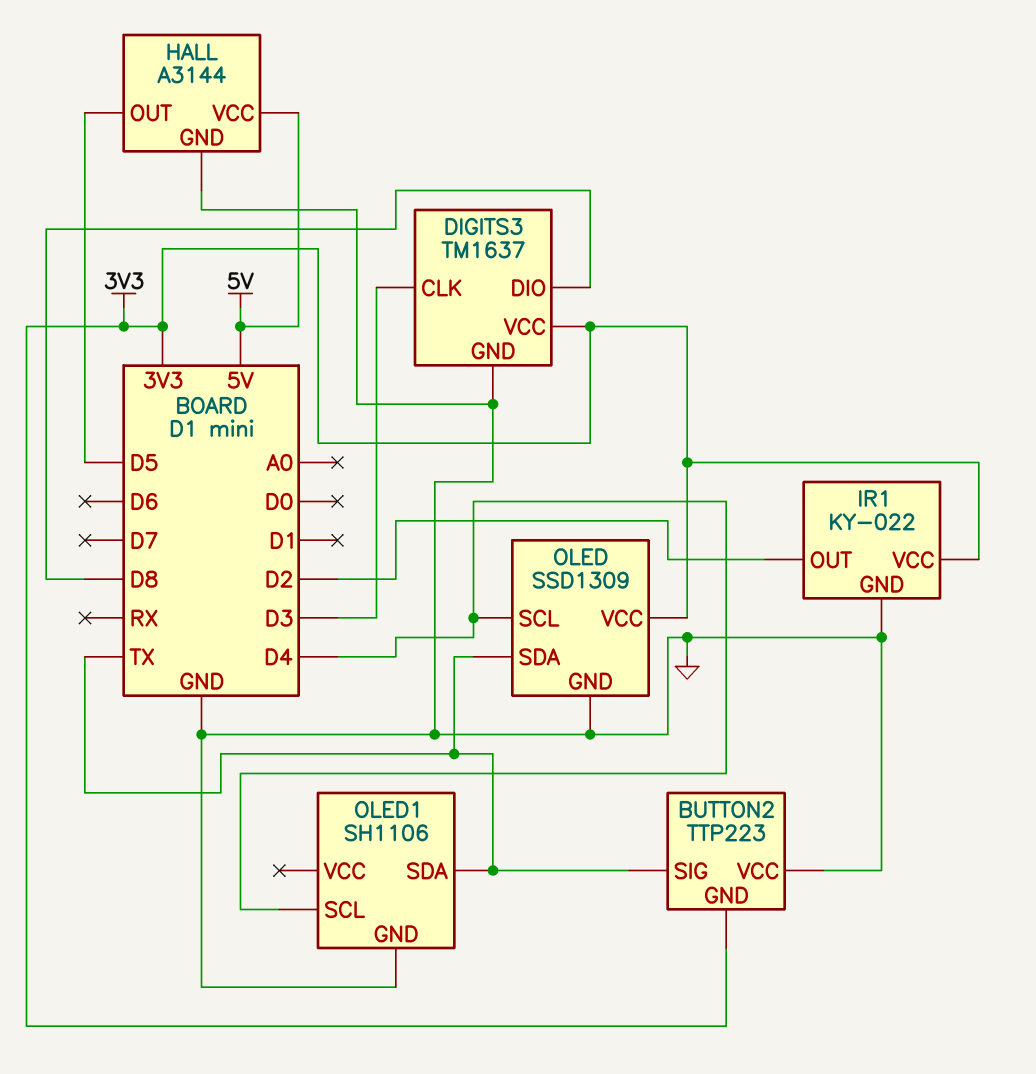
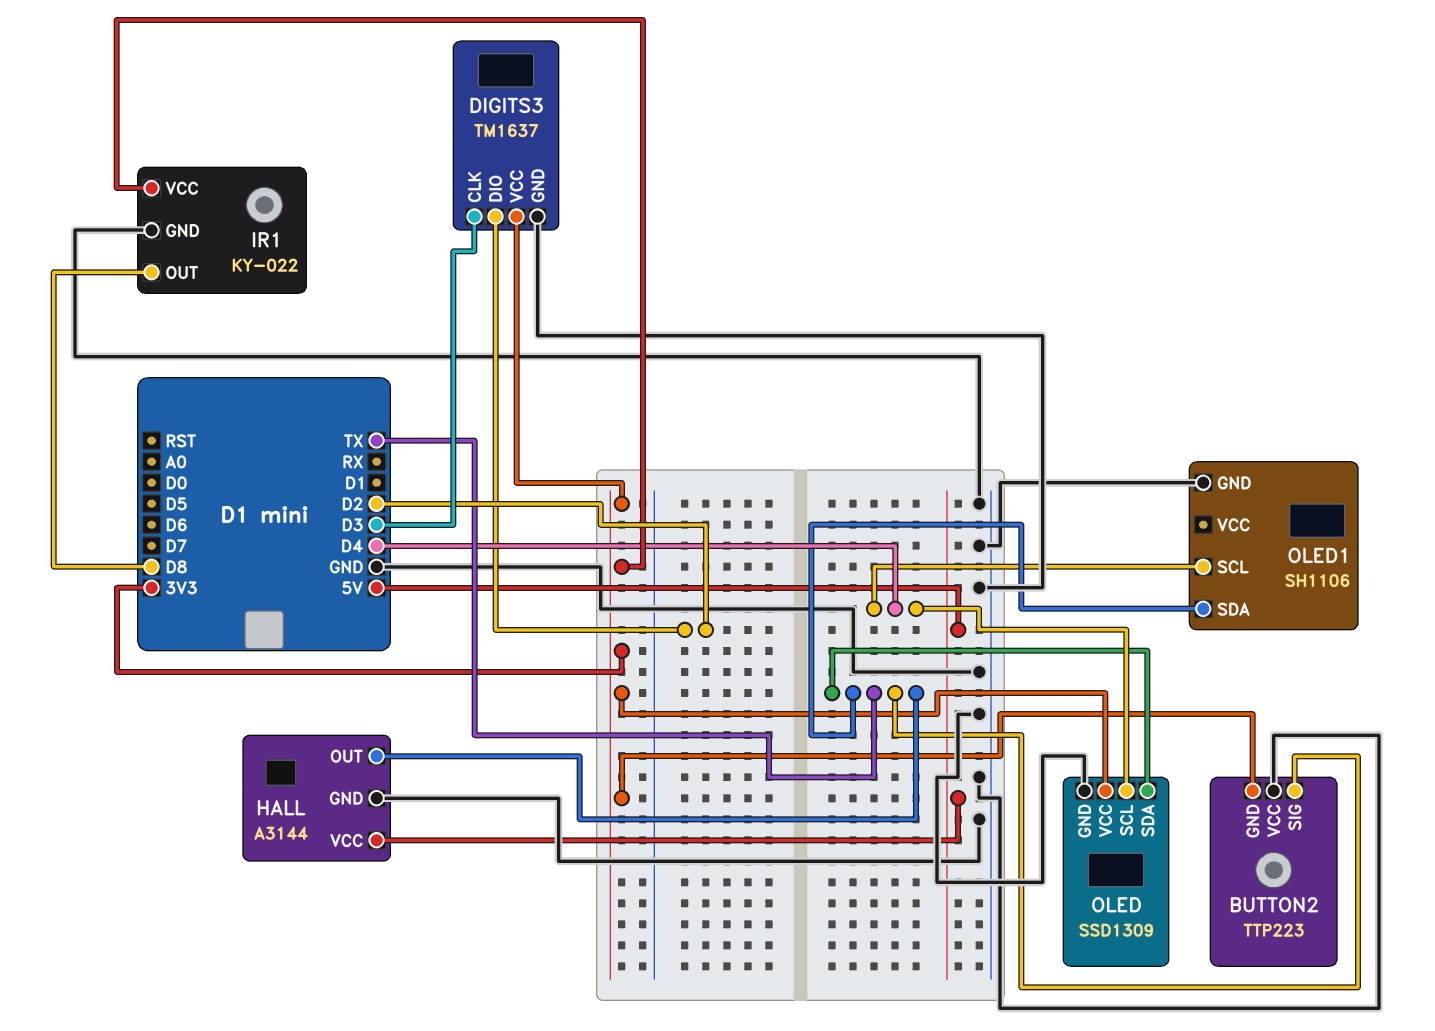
DIGITS3 pin DIO: D8 -> D2
HALL pin OUT: D5 -> TX
IR1 pin OUT: D2 -> D8

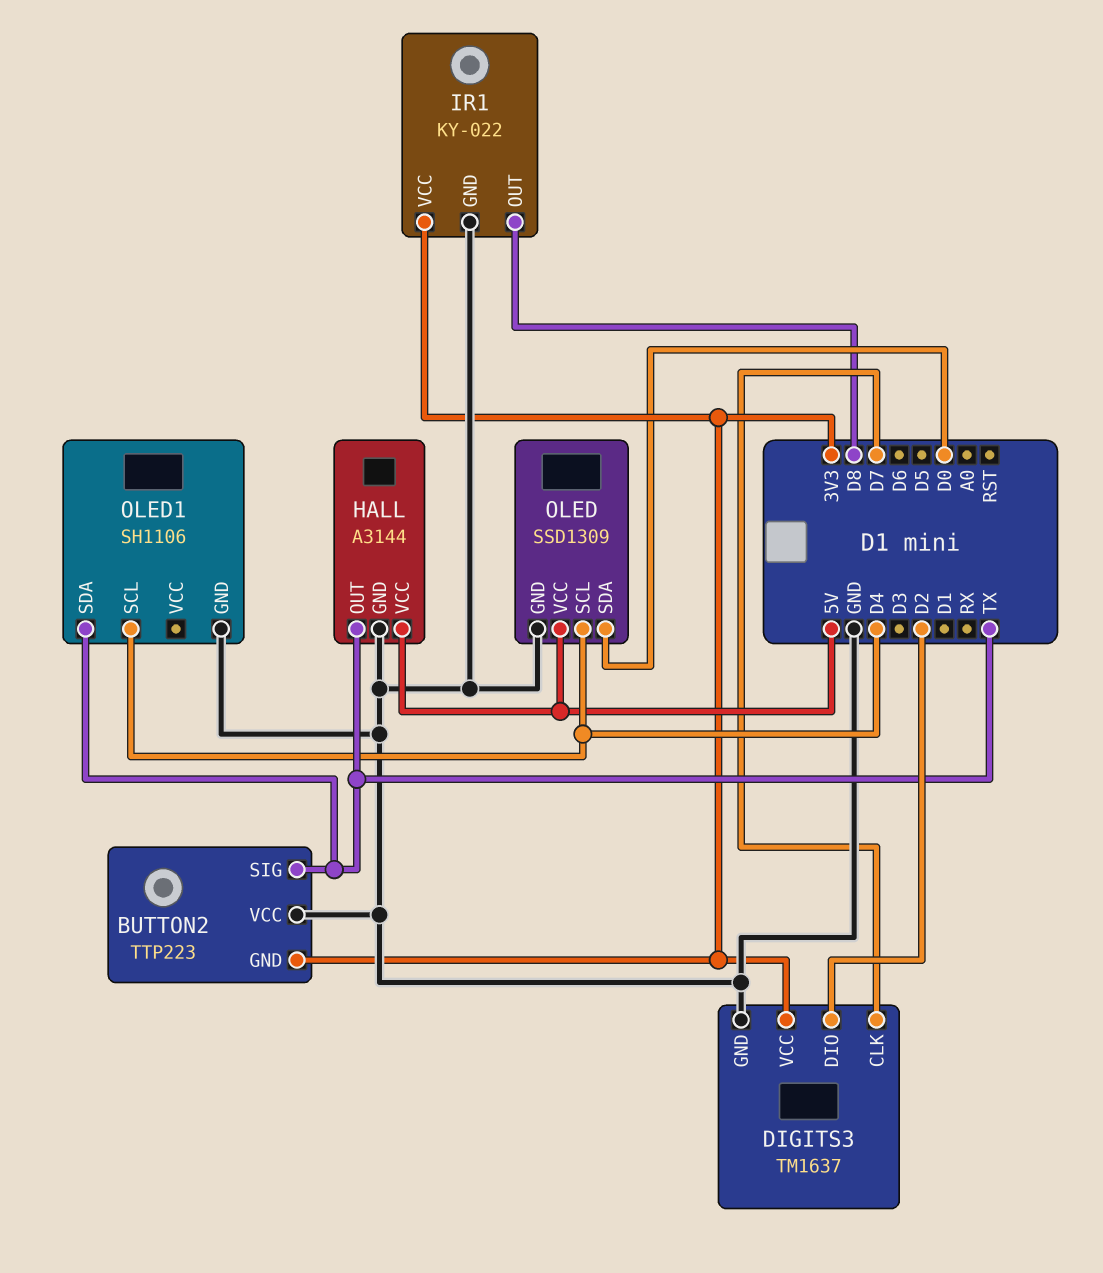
DIGITS3 pin CLK: D3 -> D7
OLED pin SDA: TX -> D0
OLED pin VCC: 3V3 -> 5V

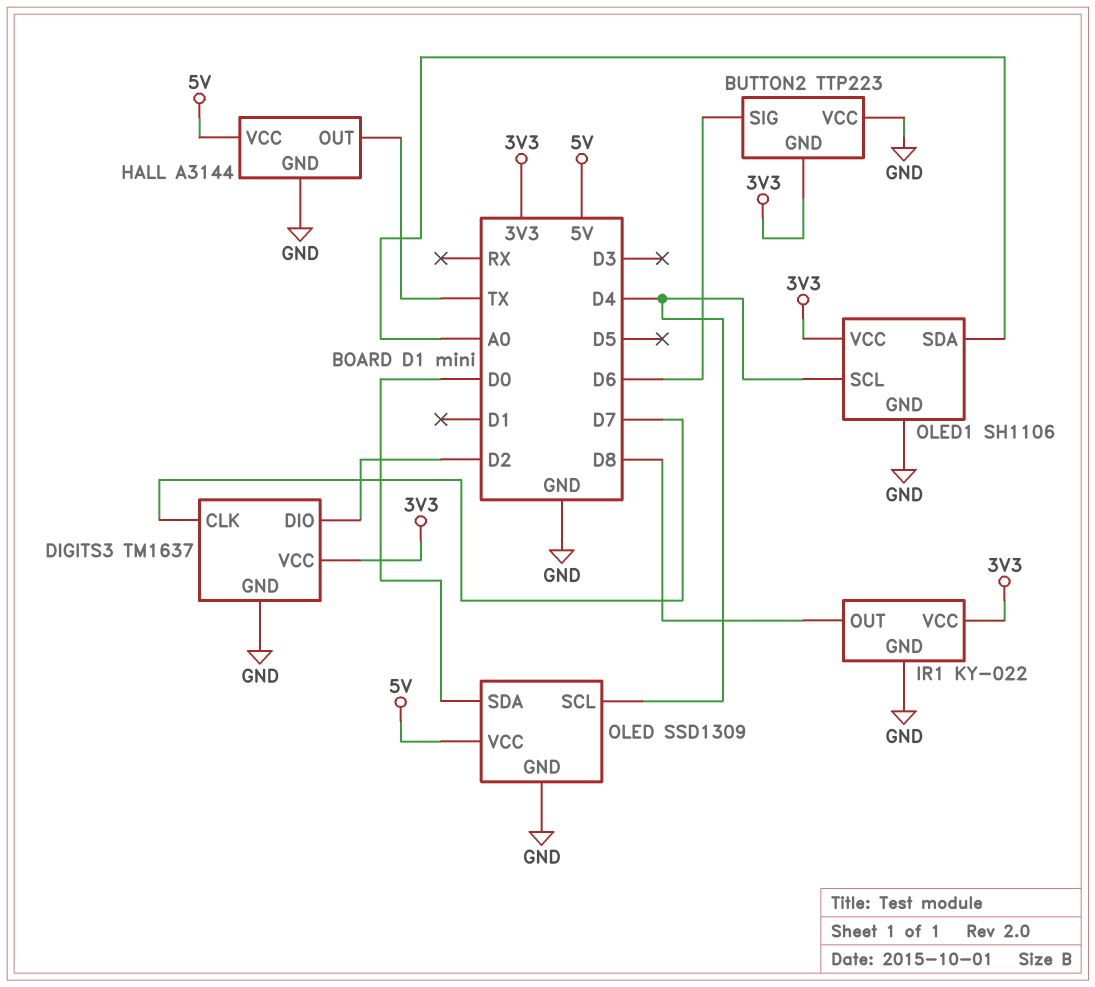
BUTTON2 pin SIG: TX -> D6
OLED1 pin SDA: TX -> A0
OLED1 pin VCC: none -> 3V3

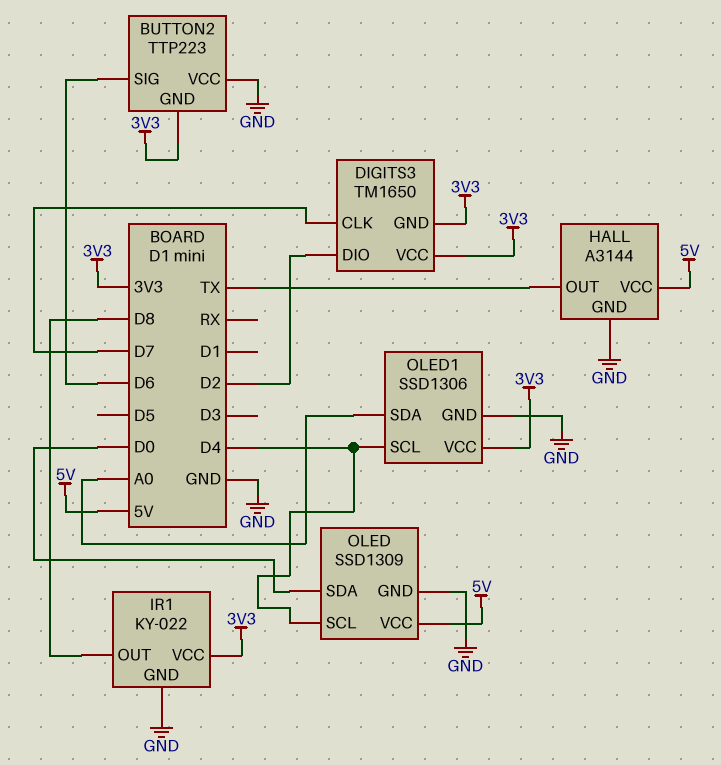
DIGITS3: TM1637 -> TM1650
DIGITS3 pin GND: GND -> 3V3
OLED1: SH1106 -> SSD1306

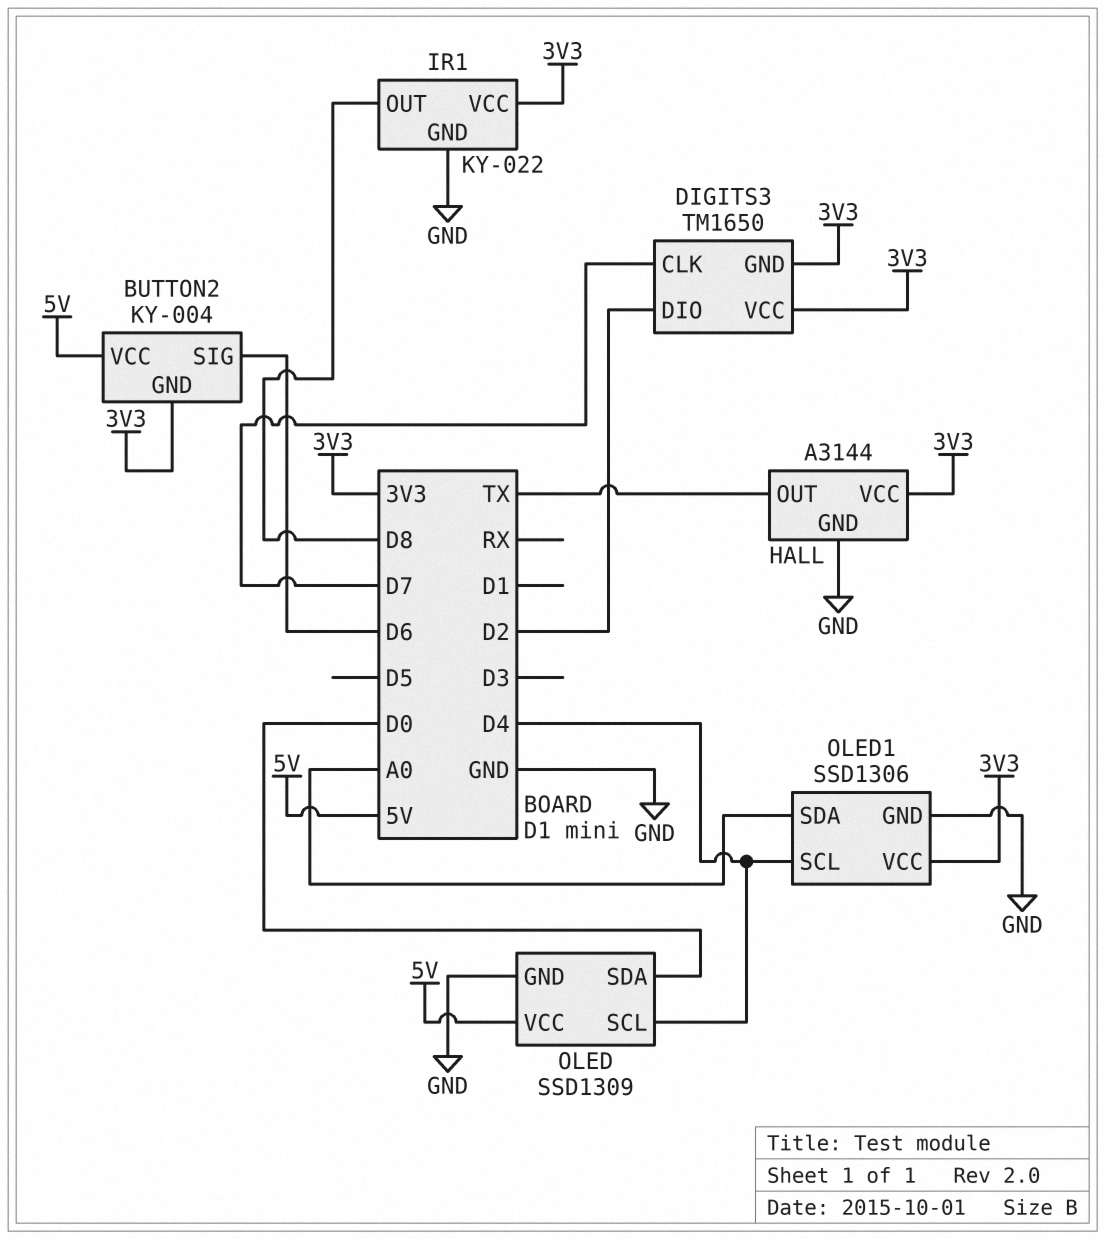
BUTTON2: TTP223 -> KY-004
BUTTON2 pin VCC: GND -> 5V
HALL pin VCC: 5V -> 3V3

